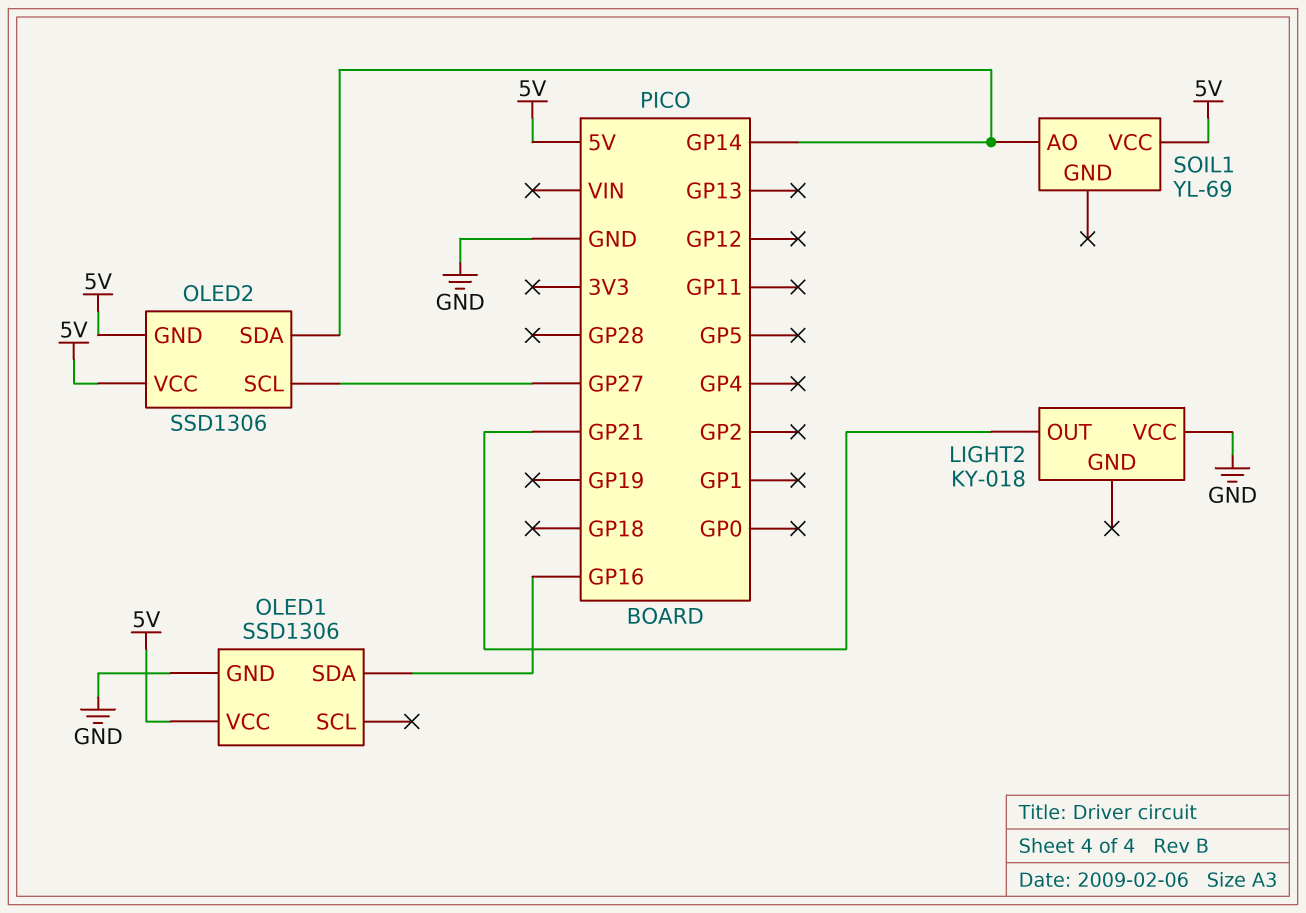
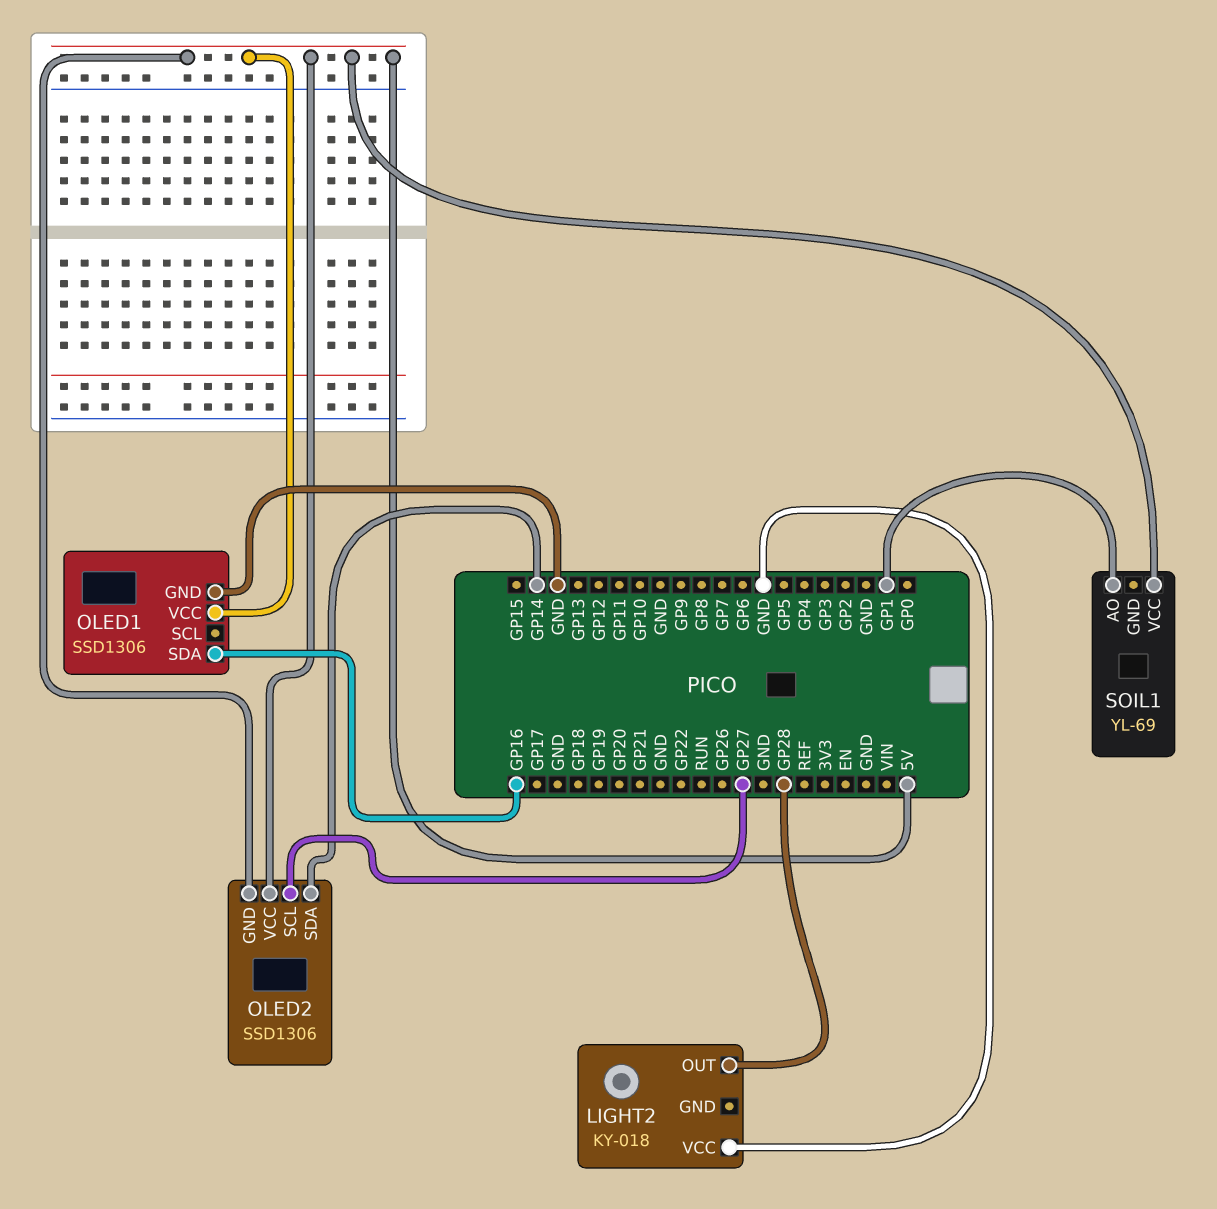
LIGHT2 pin OUT: GP21 -> GP28
SOIL1 pin AO: GP14 -> GP1

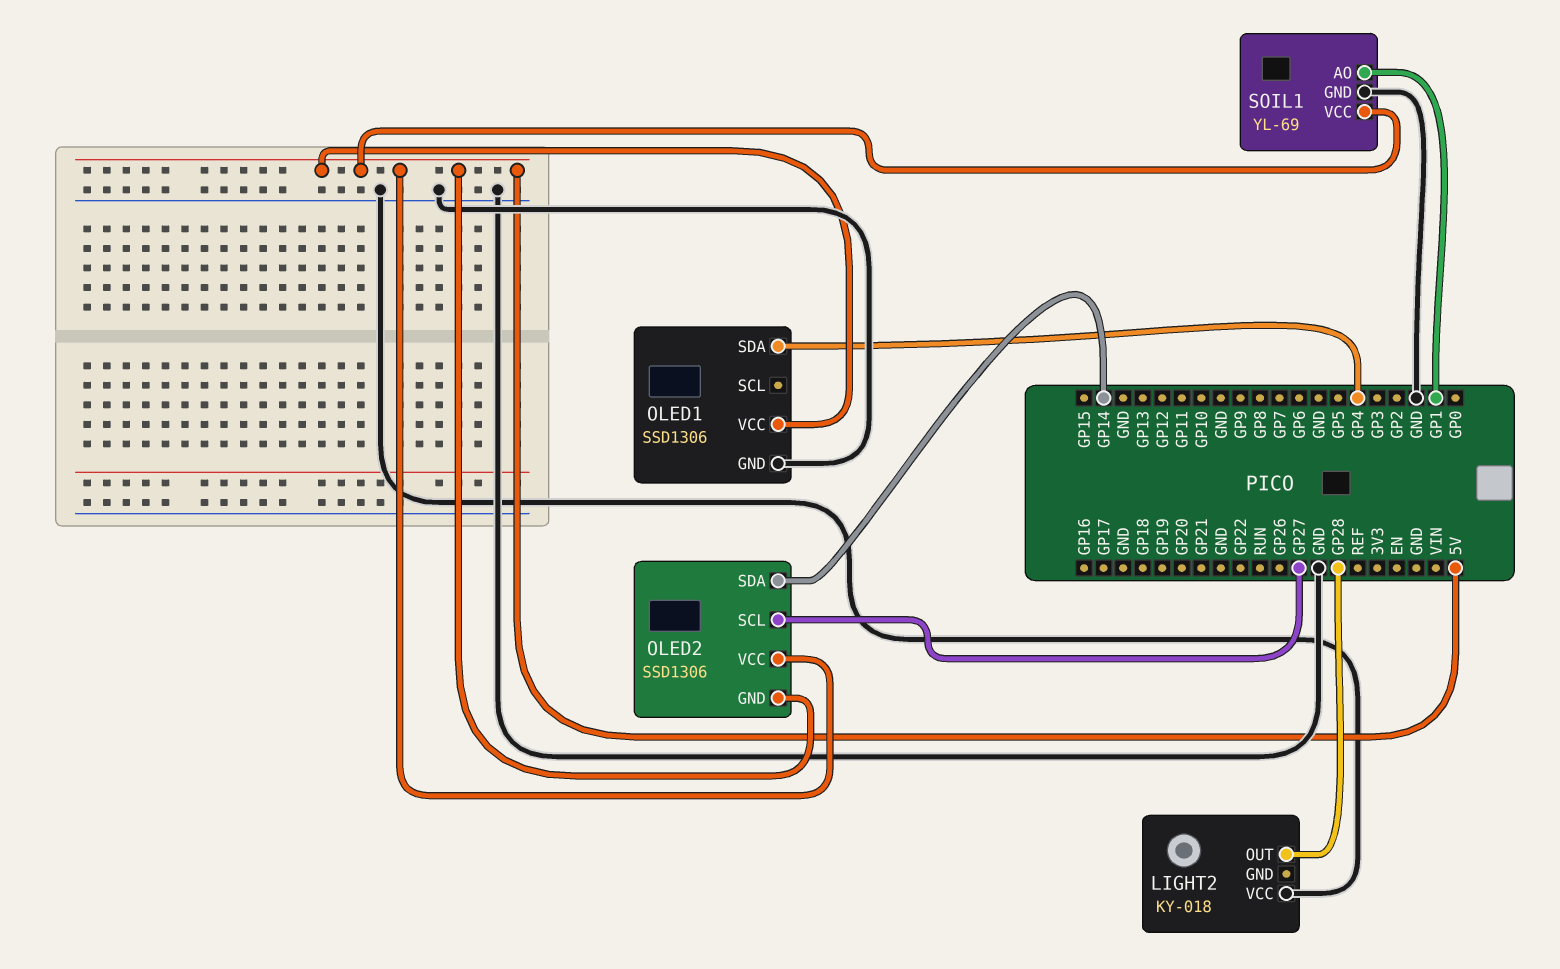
OLED1 pin SDA: GP16 -> GP4
SOIL1 pin GND: none -> GND

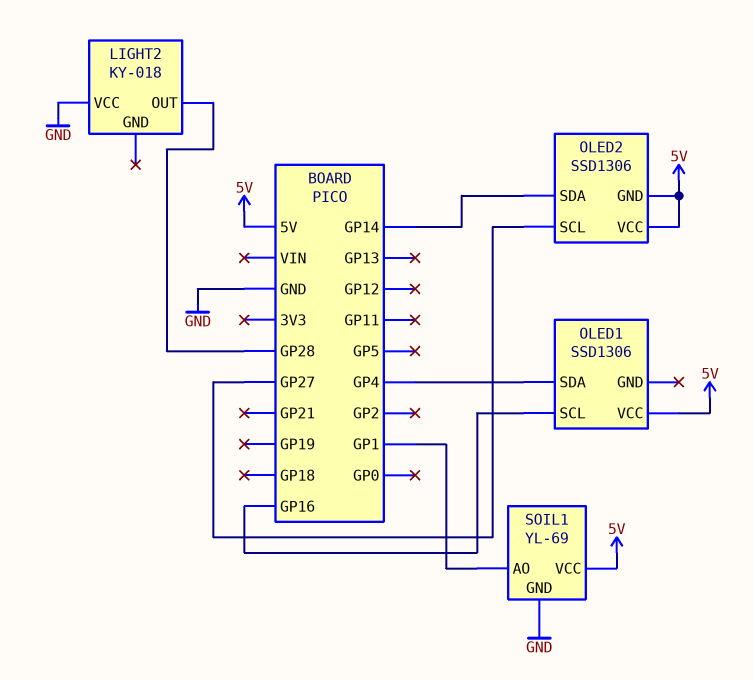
OLED1 pin GND: GND -> none
OLED1 pin SCL: none -> GP16

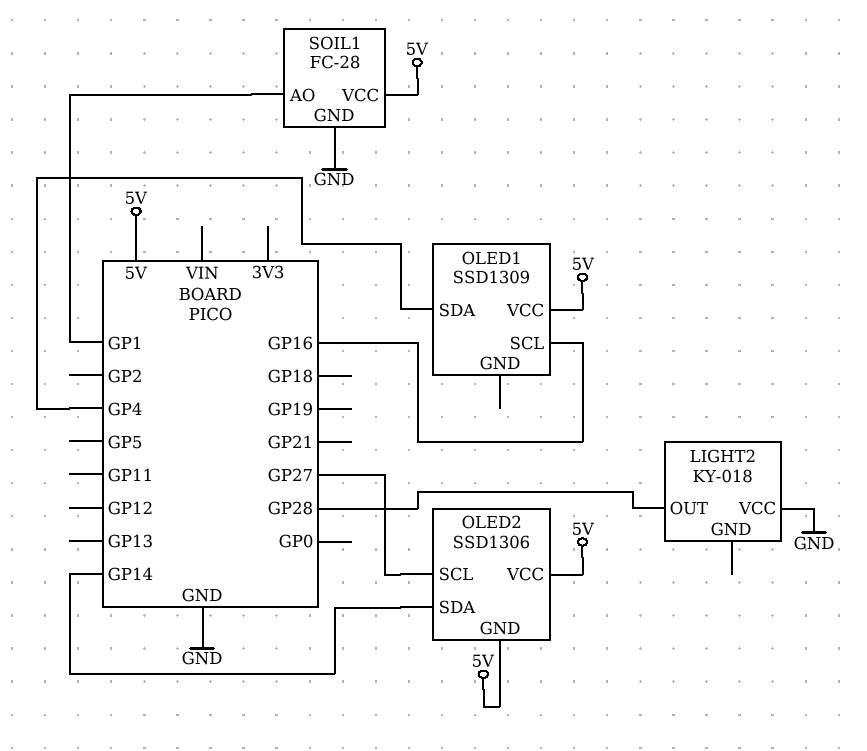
OLED1: SSD1306 -> SSD1309
SOIL1: YL-69 -> FC-28

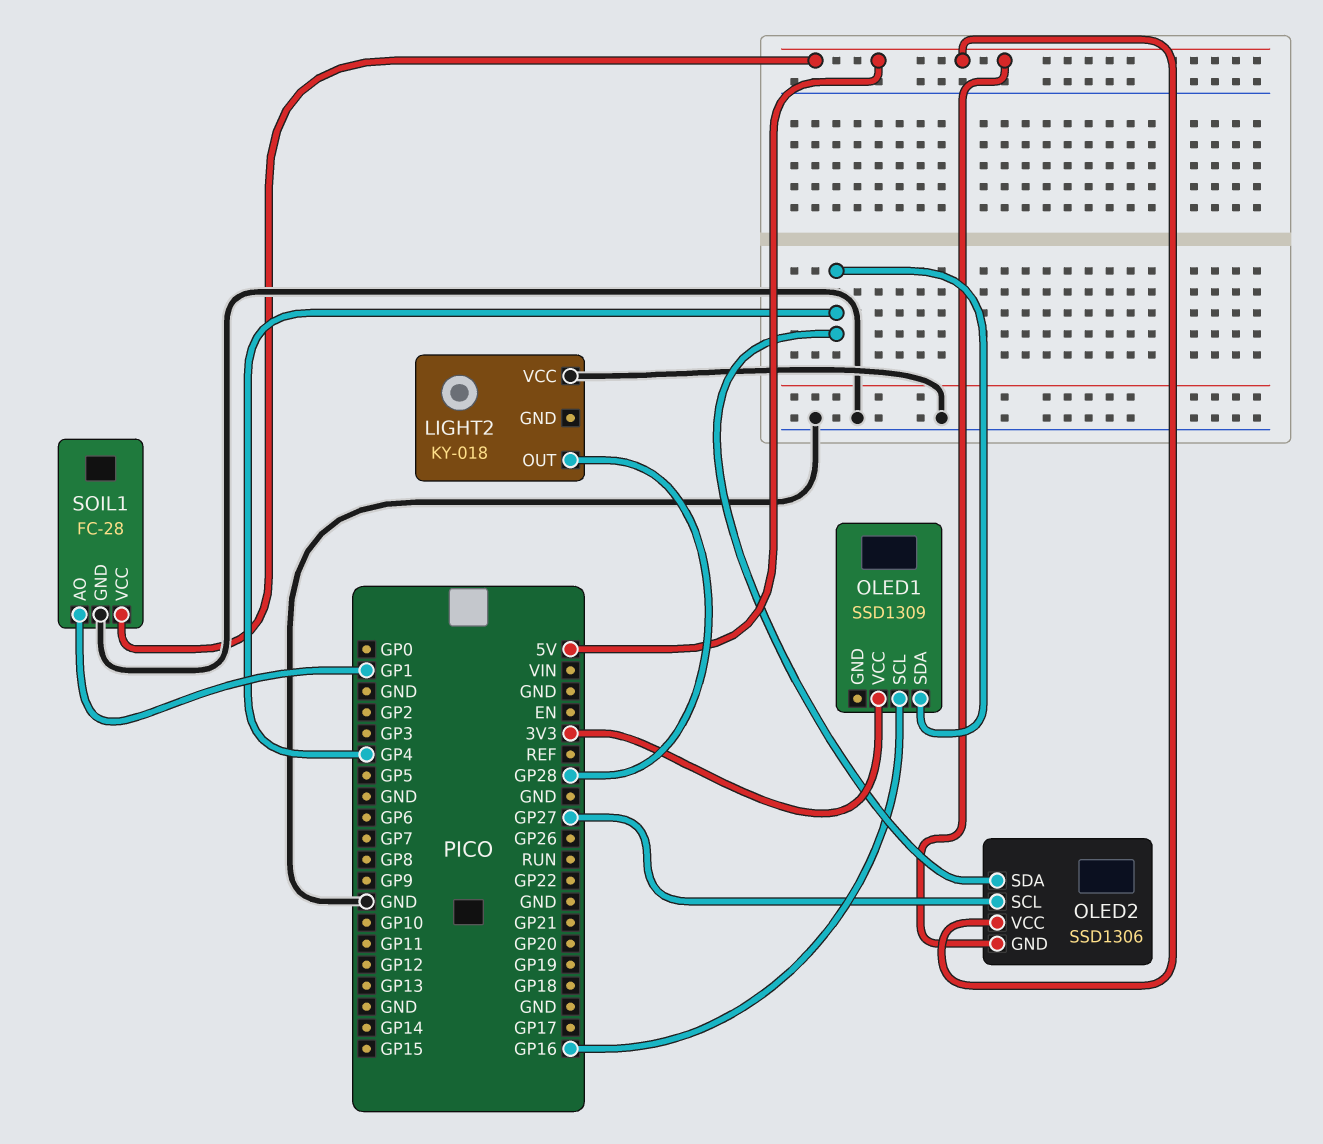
OLED1 pin VCC: 5V -> 3V3
OLED2 pin SDA: GP14 -> GP4

